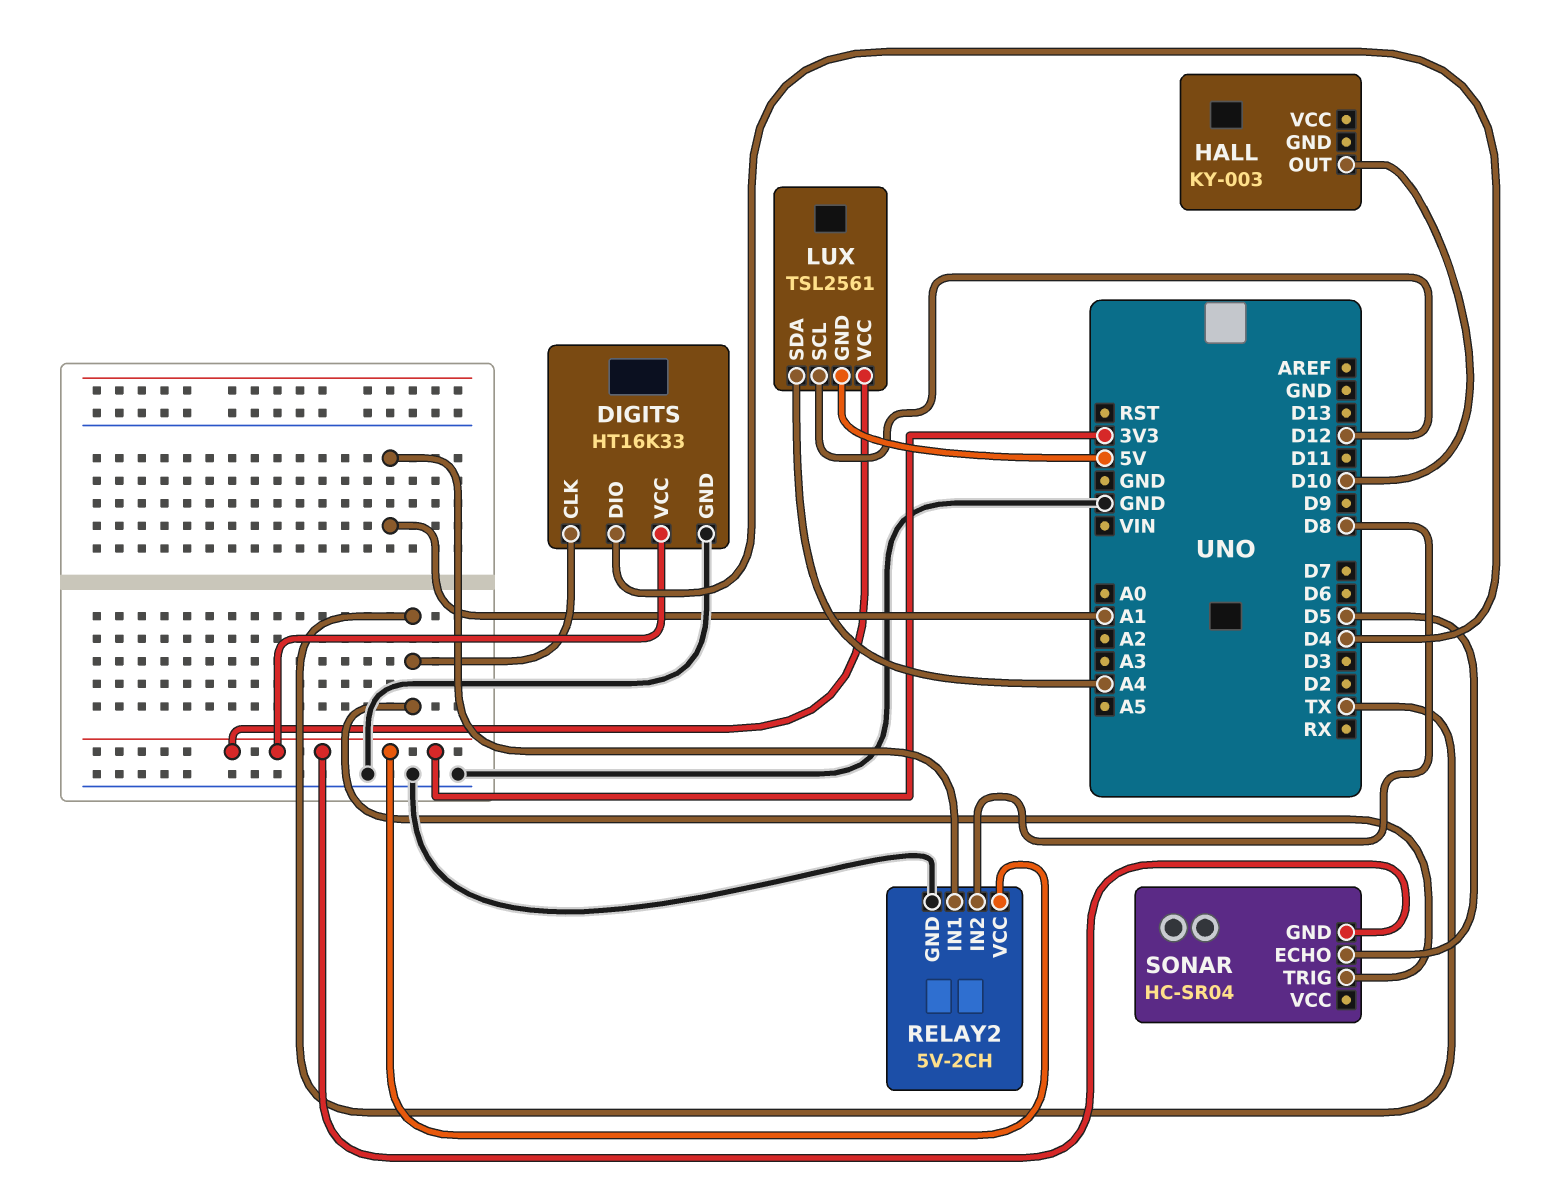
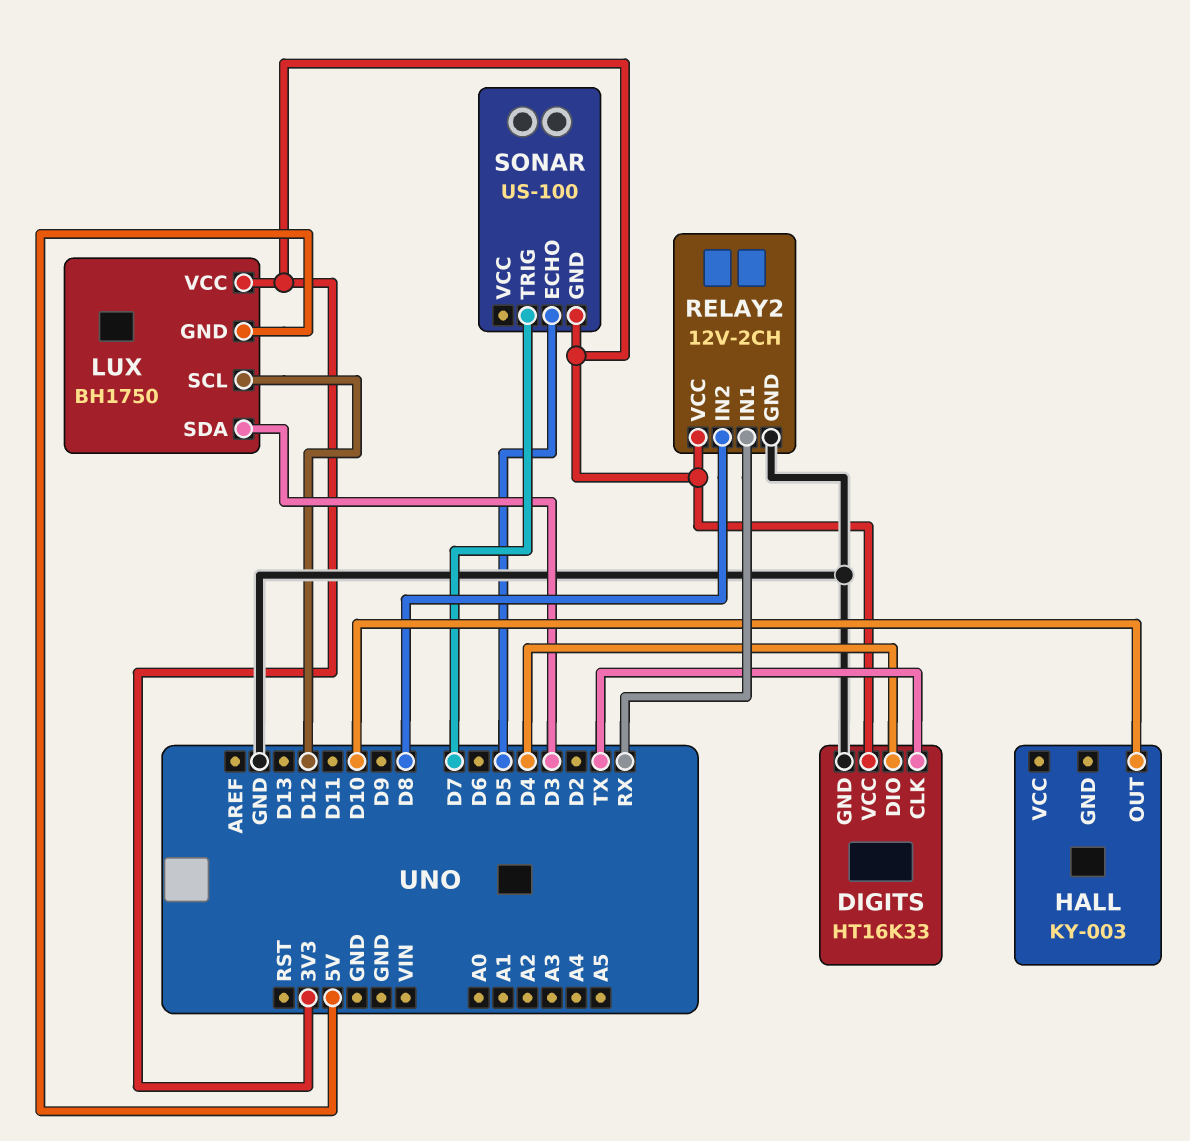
LUX: TSL2561 -> BH1750
LUX pin SDA: A4 -> D3
RELAY2: 5V-2CH -> 12V-2CH
RELAY2 pin IN1: A1 -> RX
SONAR: HC-SR04 -> US-100
SONAR pin TRIG: TX -> D7

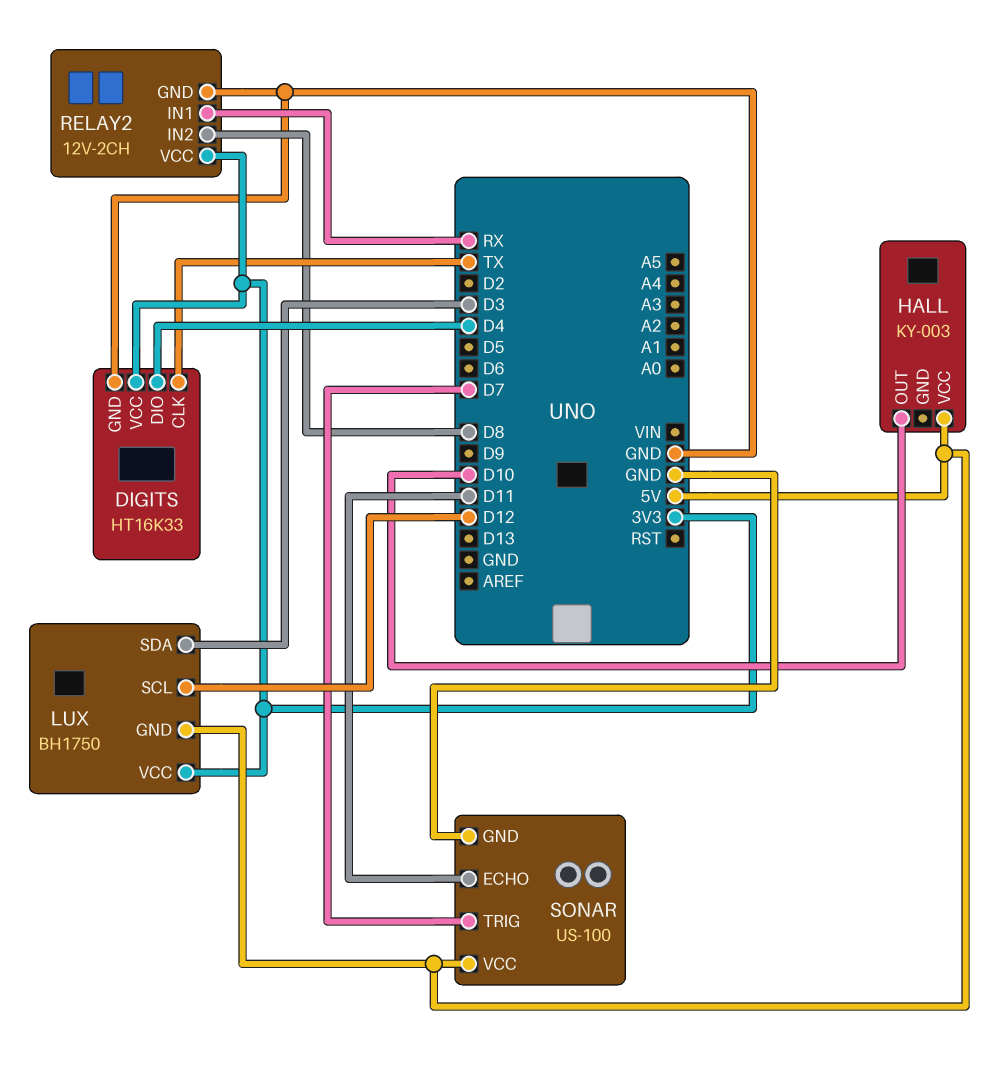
HALL pin VCC: none -> 5V
SONAR pin ECHO: D5 -> D11
SONAR pin GND: 3V3 -> GND
SONAR pin VCC: none -> 5V

